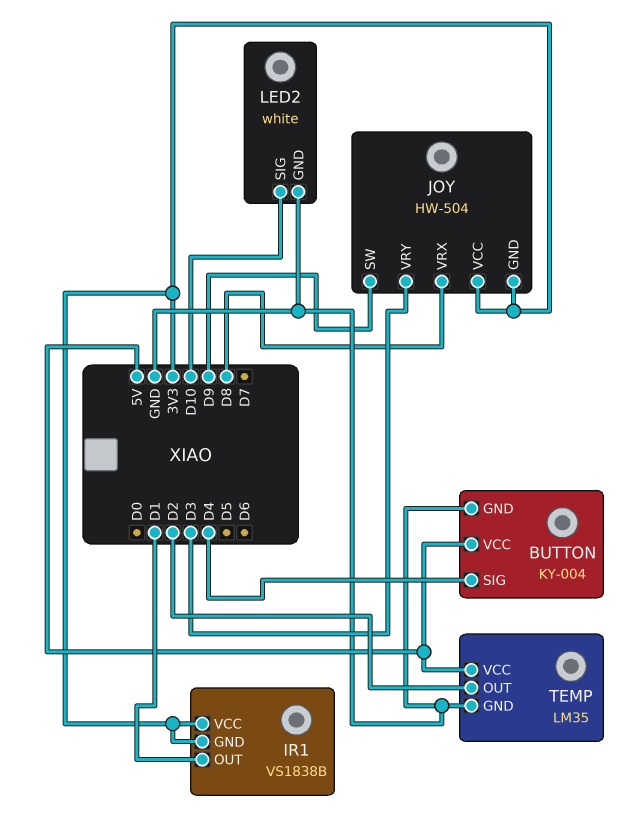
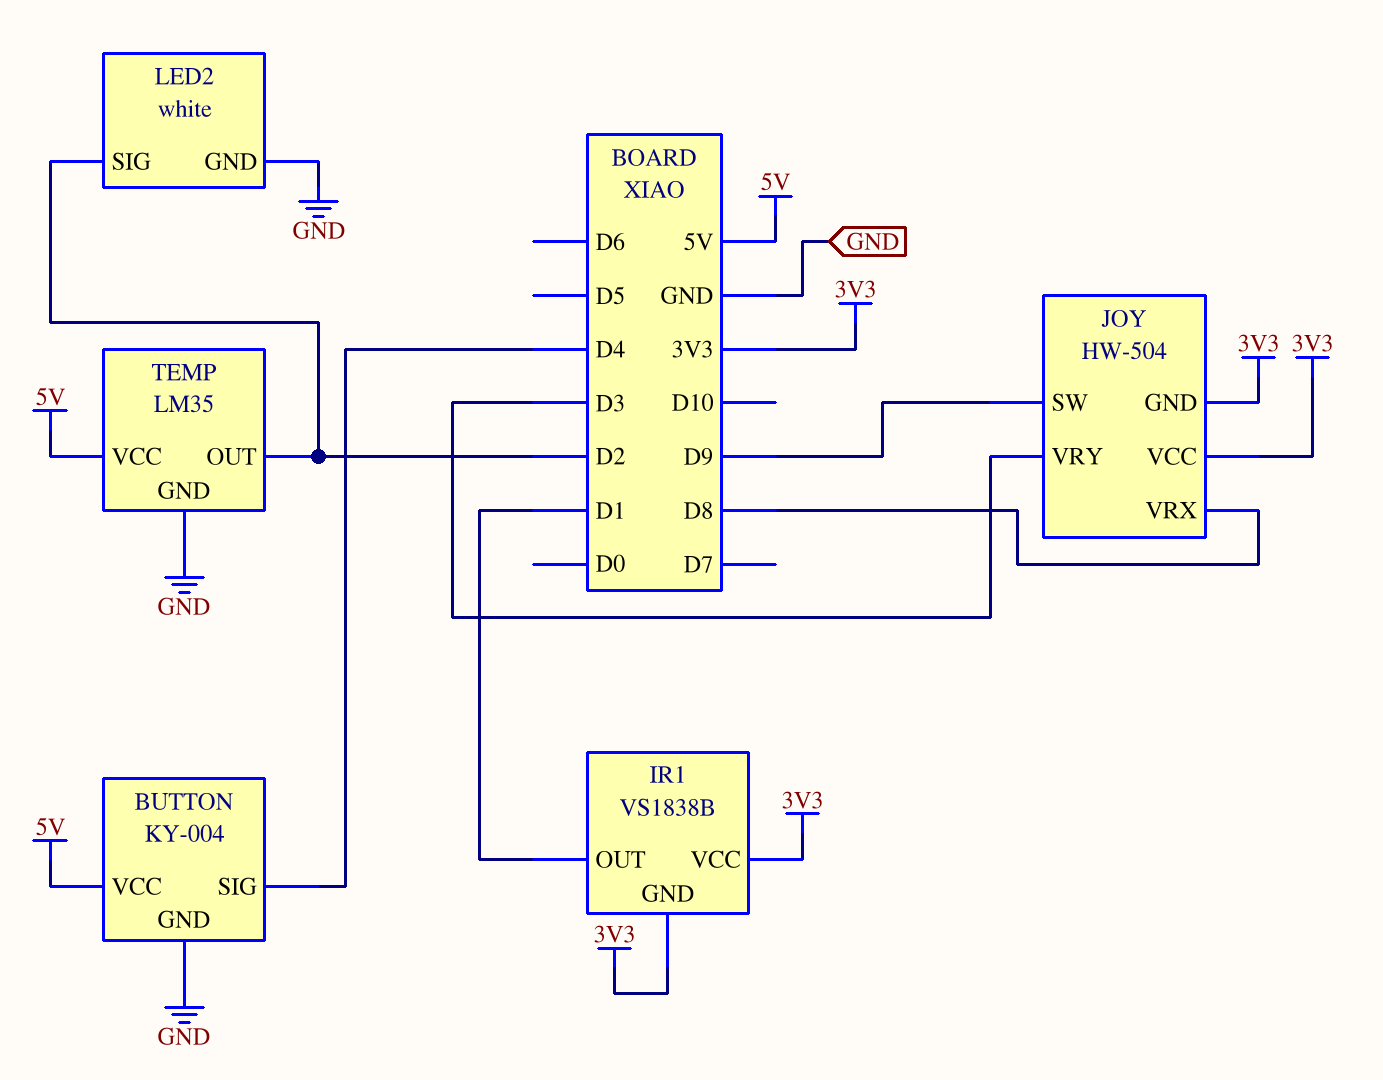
LED2 pin SIG: D10 -> D2

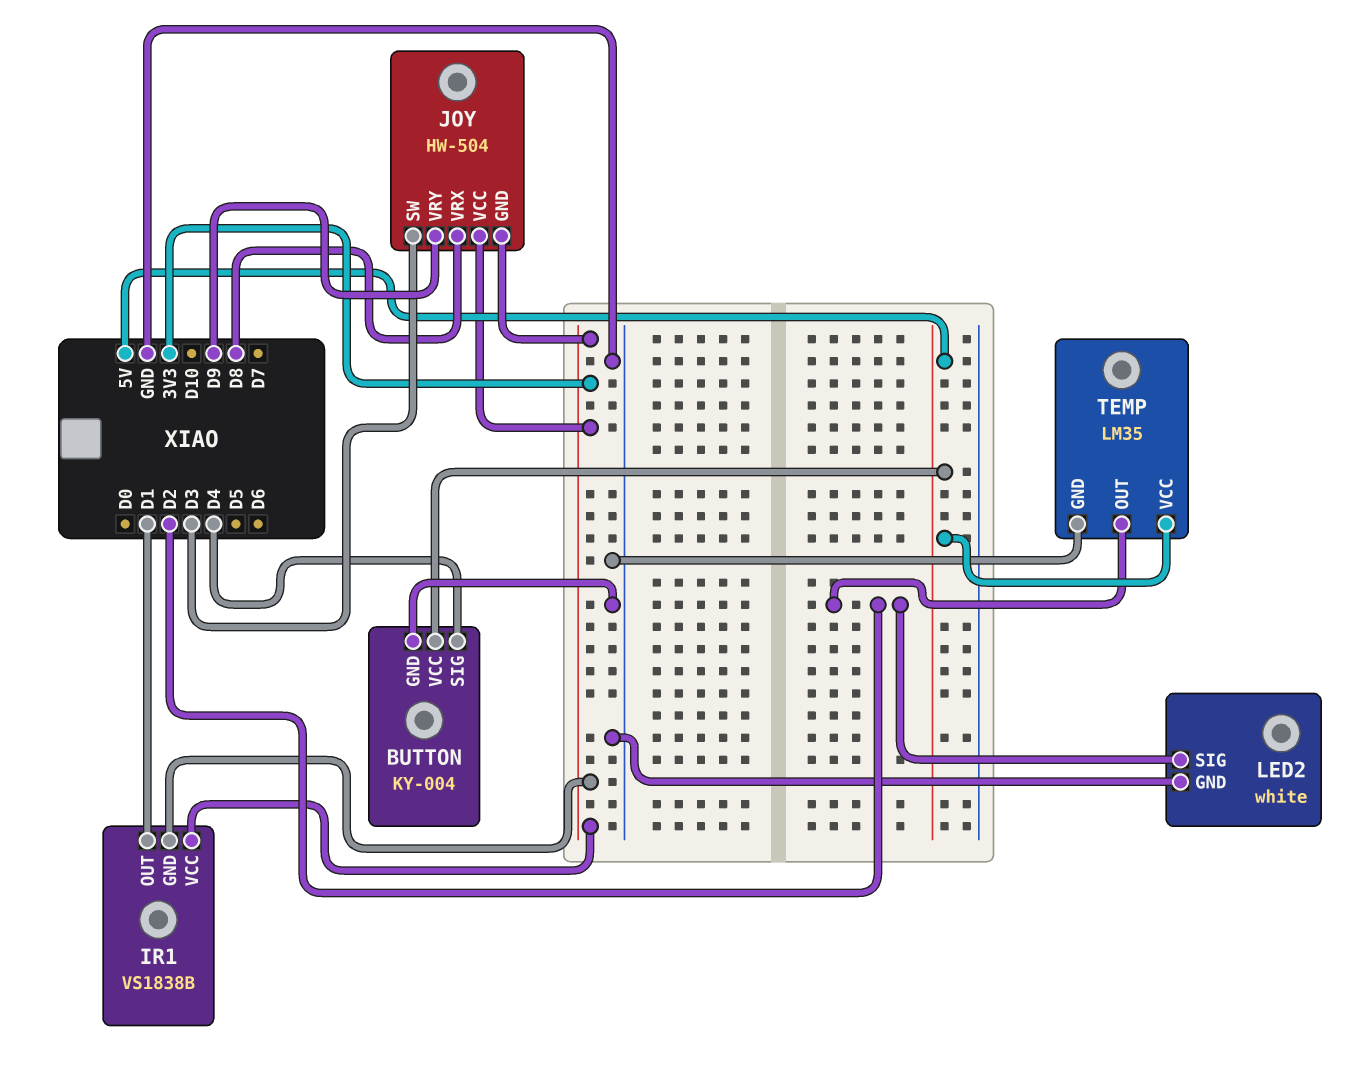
JOY pin SW: D9 -> D3
JOY pin VRY: D3 -> D9

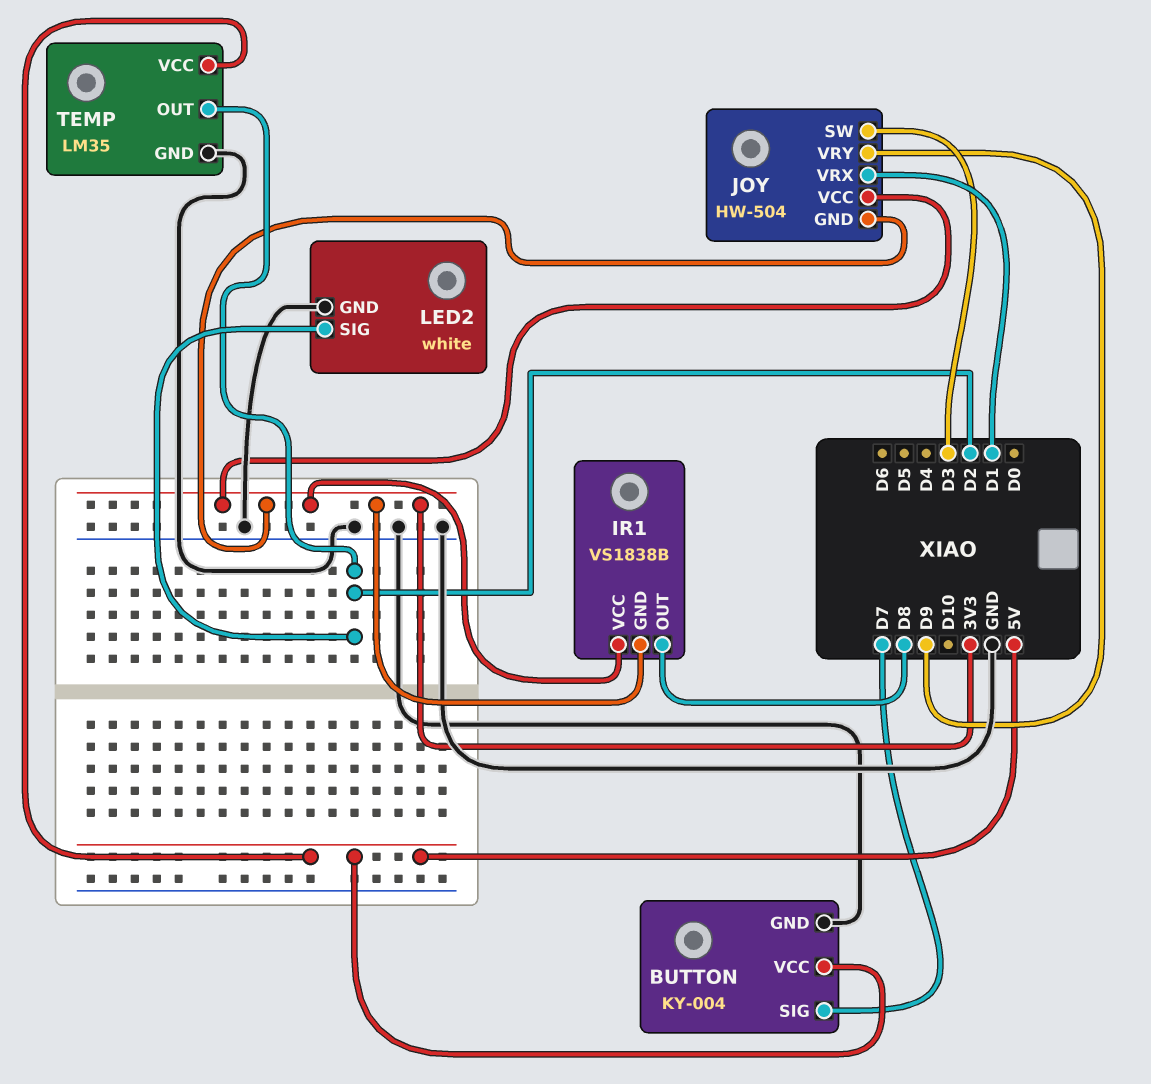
BUTTON pin SIG: D4 -> D7
IR1 pin OUT: D1 -> D8
JOY pin VRX: D8 -> D1

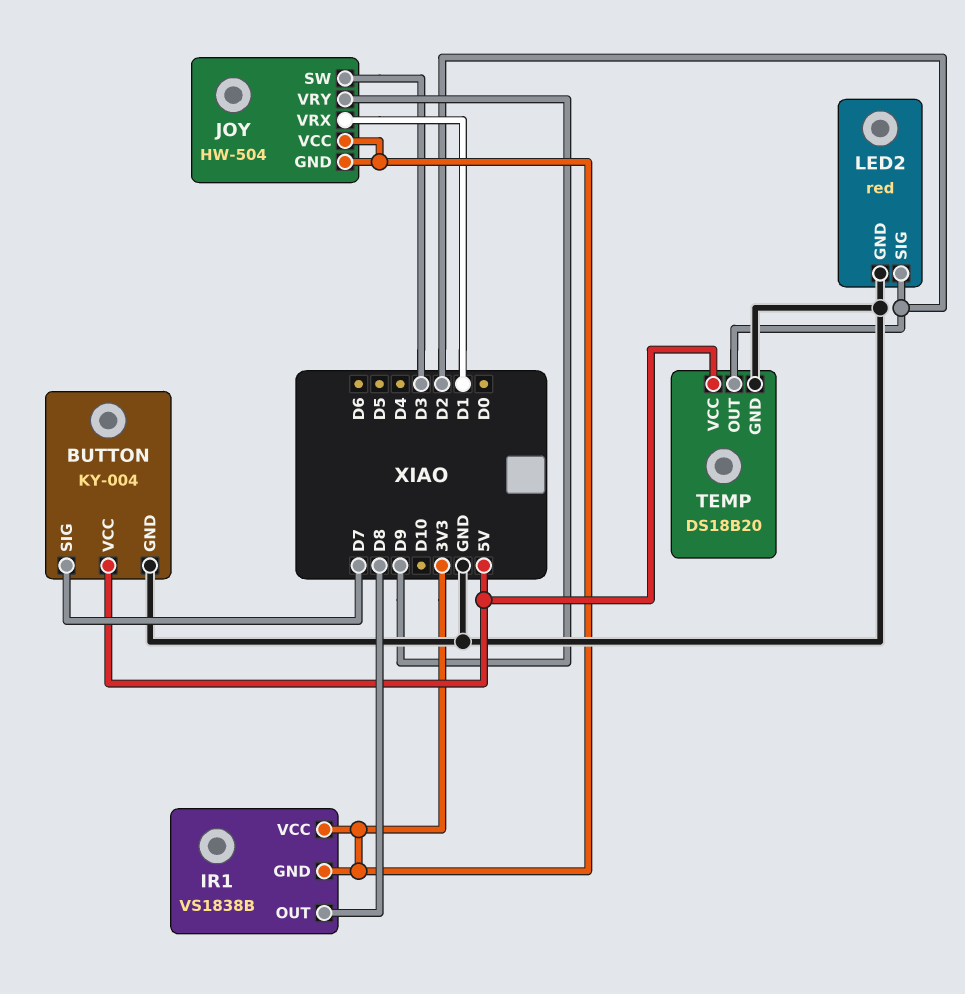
LED2: white -> red
TEMP: LM35 -> DS18B20

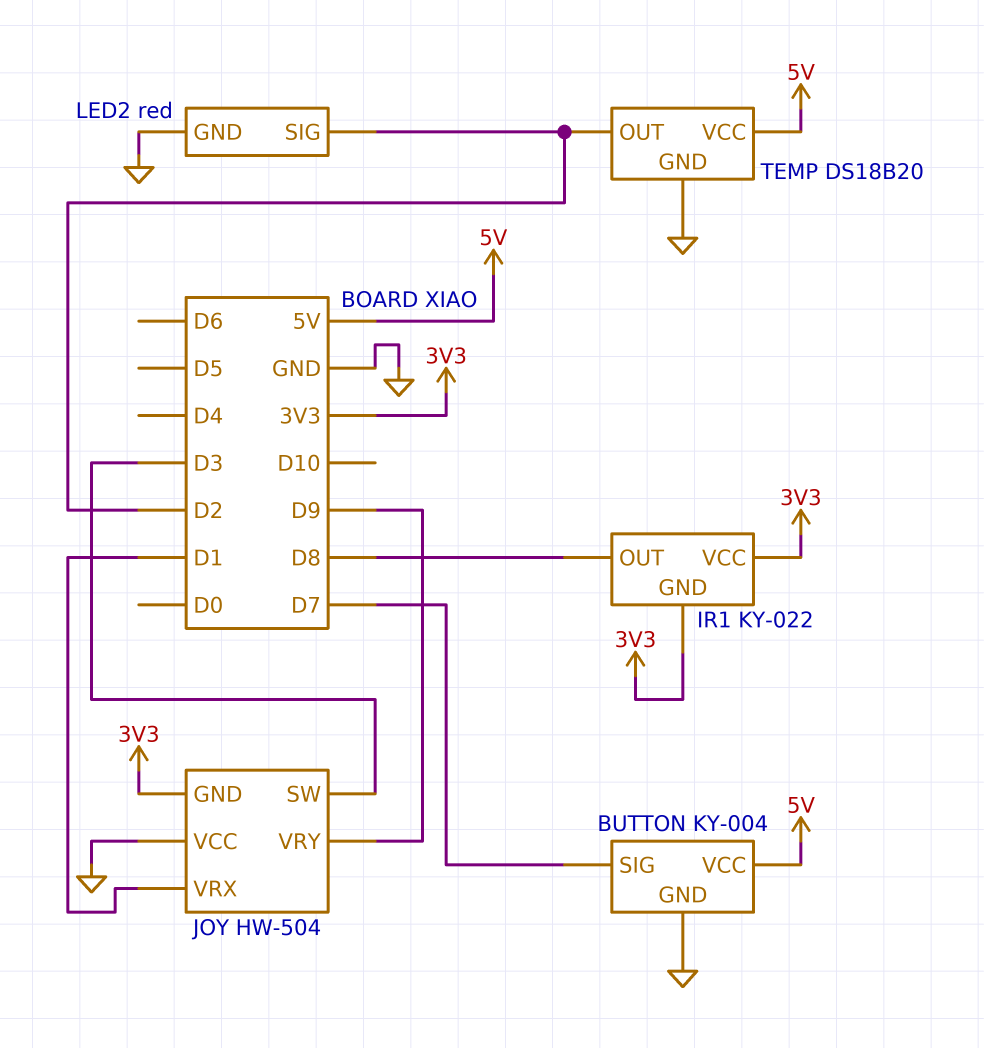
IR1: VS1838B -> KY-022
JOY pin VCC: 3V3 -> GND

